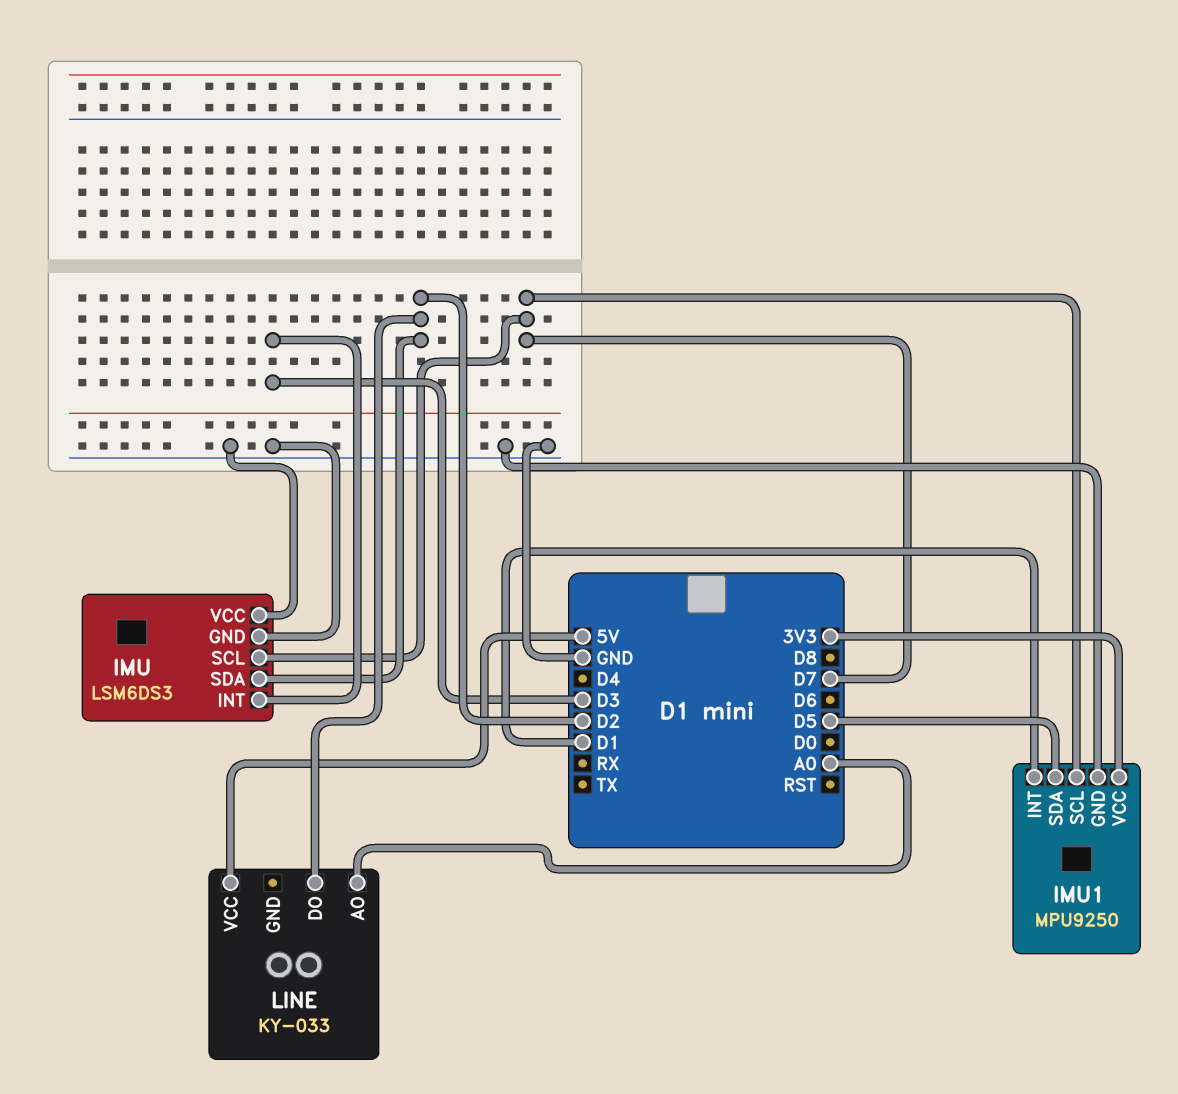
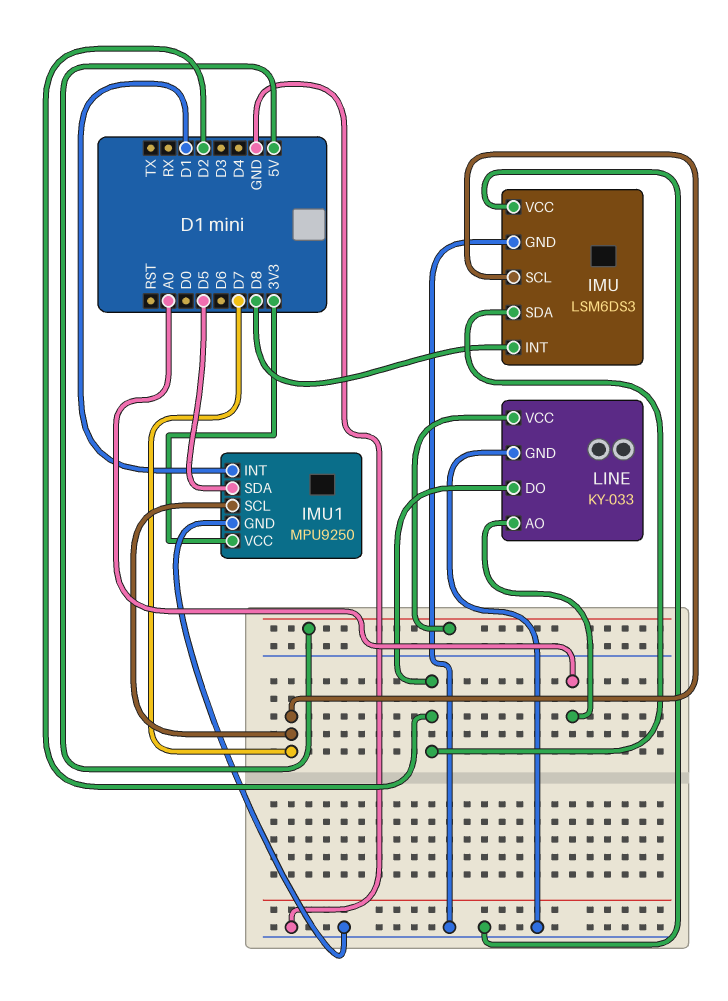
IMU pin INT: D3 -> D8
LINE pin GND: none -> GND

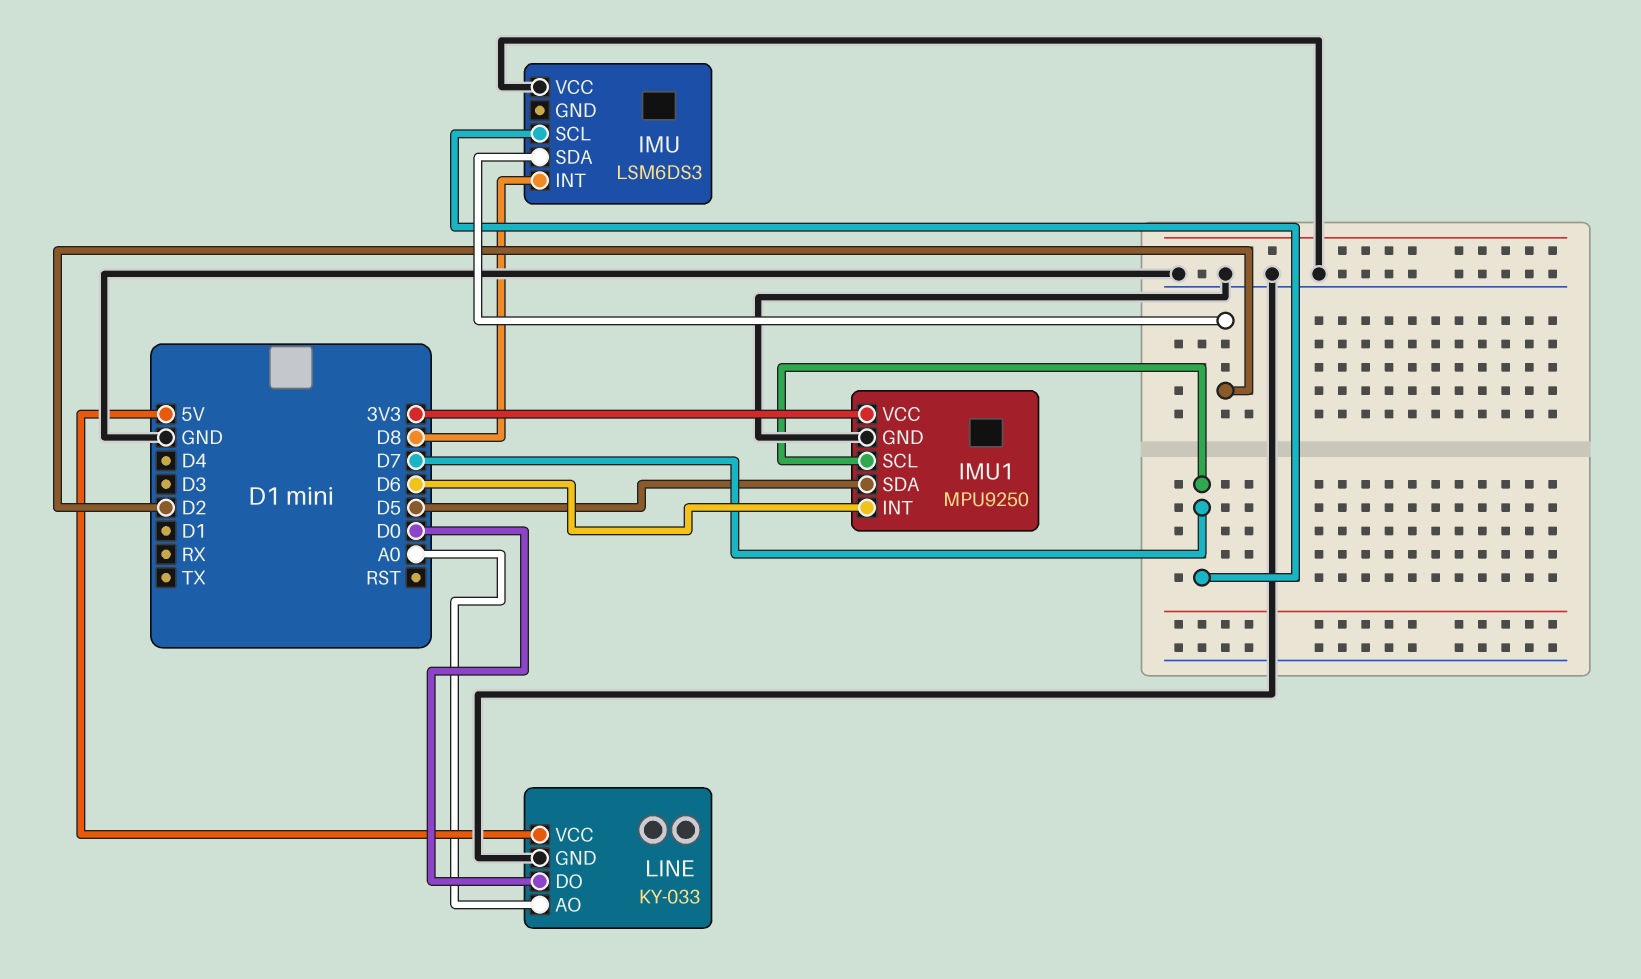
IMU pin GND: GND -> none
IMU1 pin INT: D1 -> D6
LINE pin DO: D2 -> D0

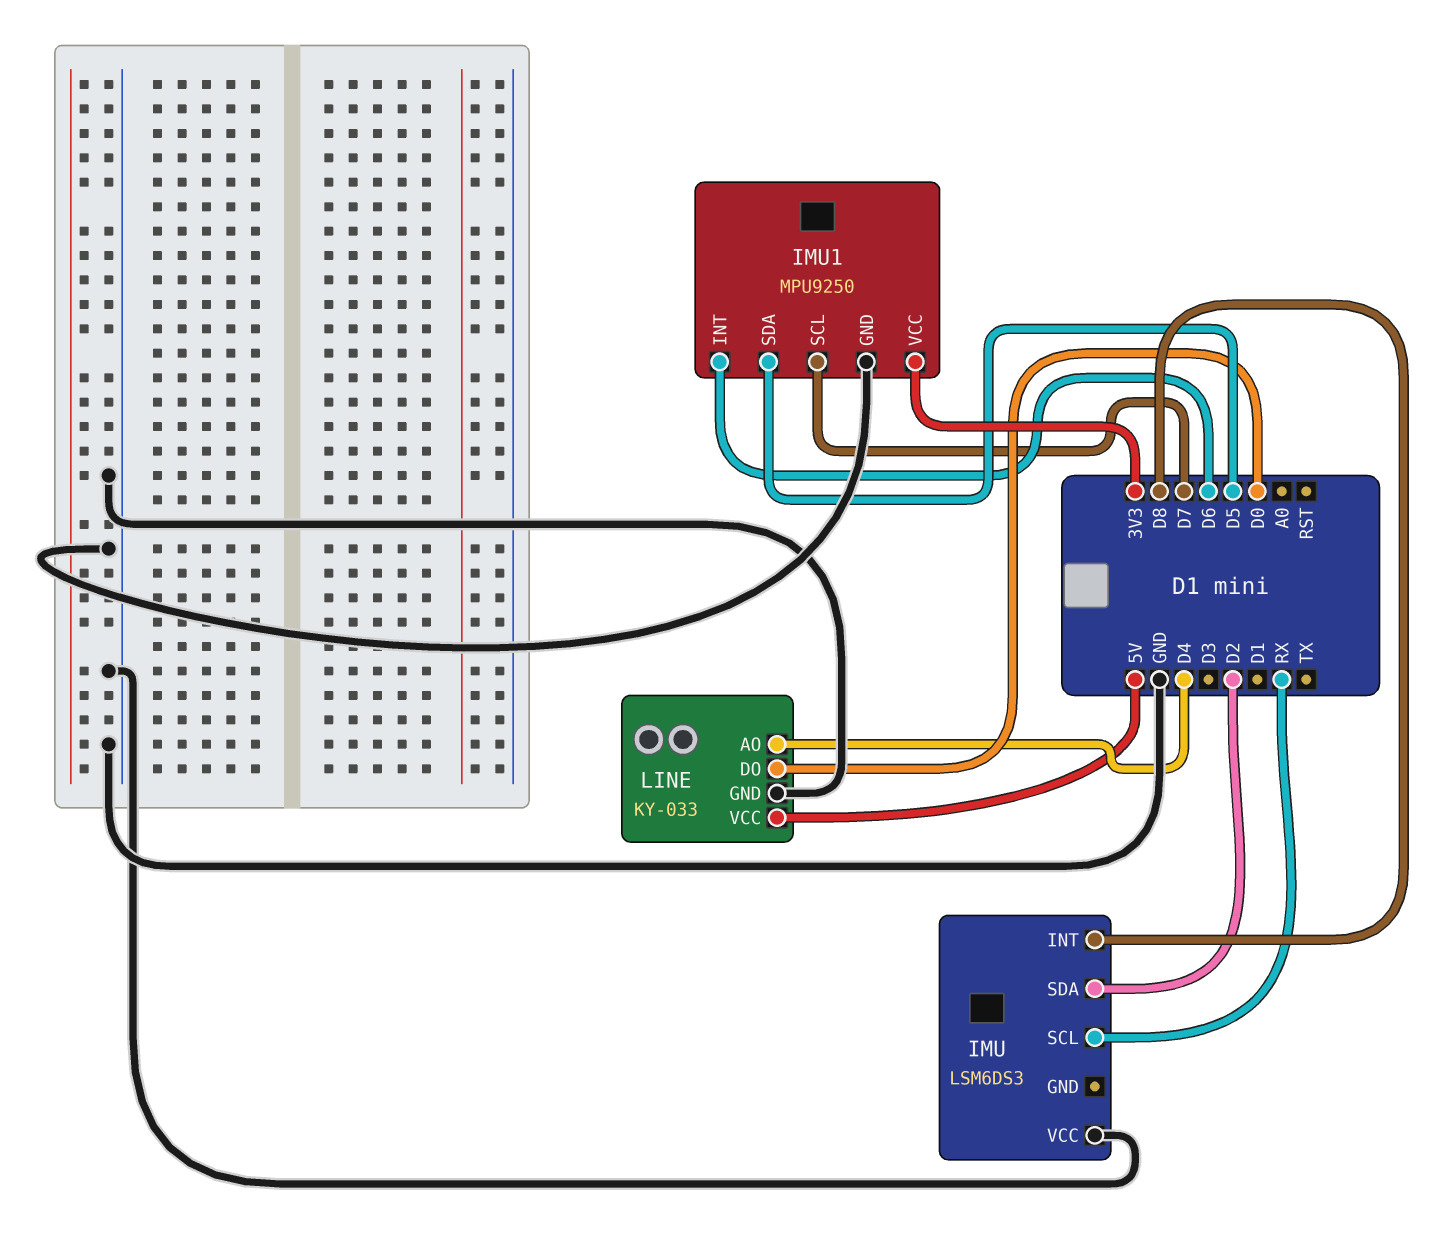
IMU pin SCL: D7 -> RX
LINE pin AO: A0 -> D4

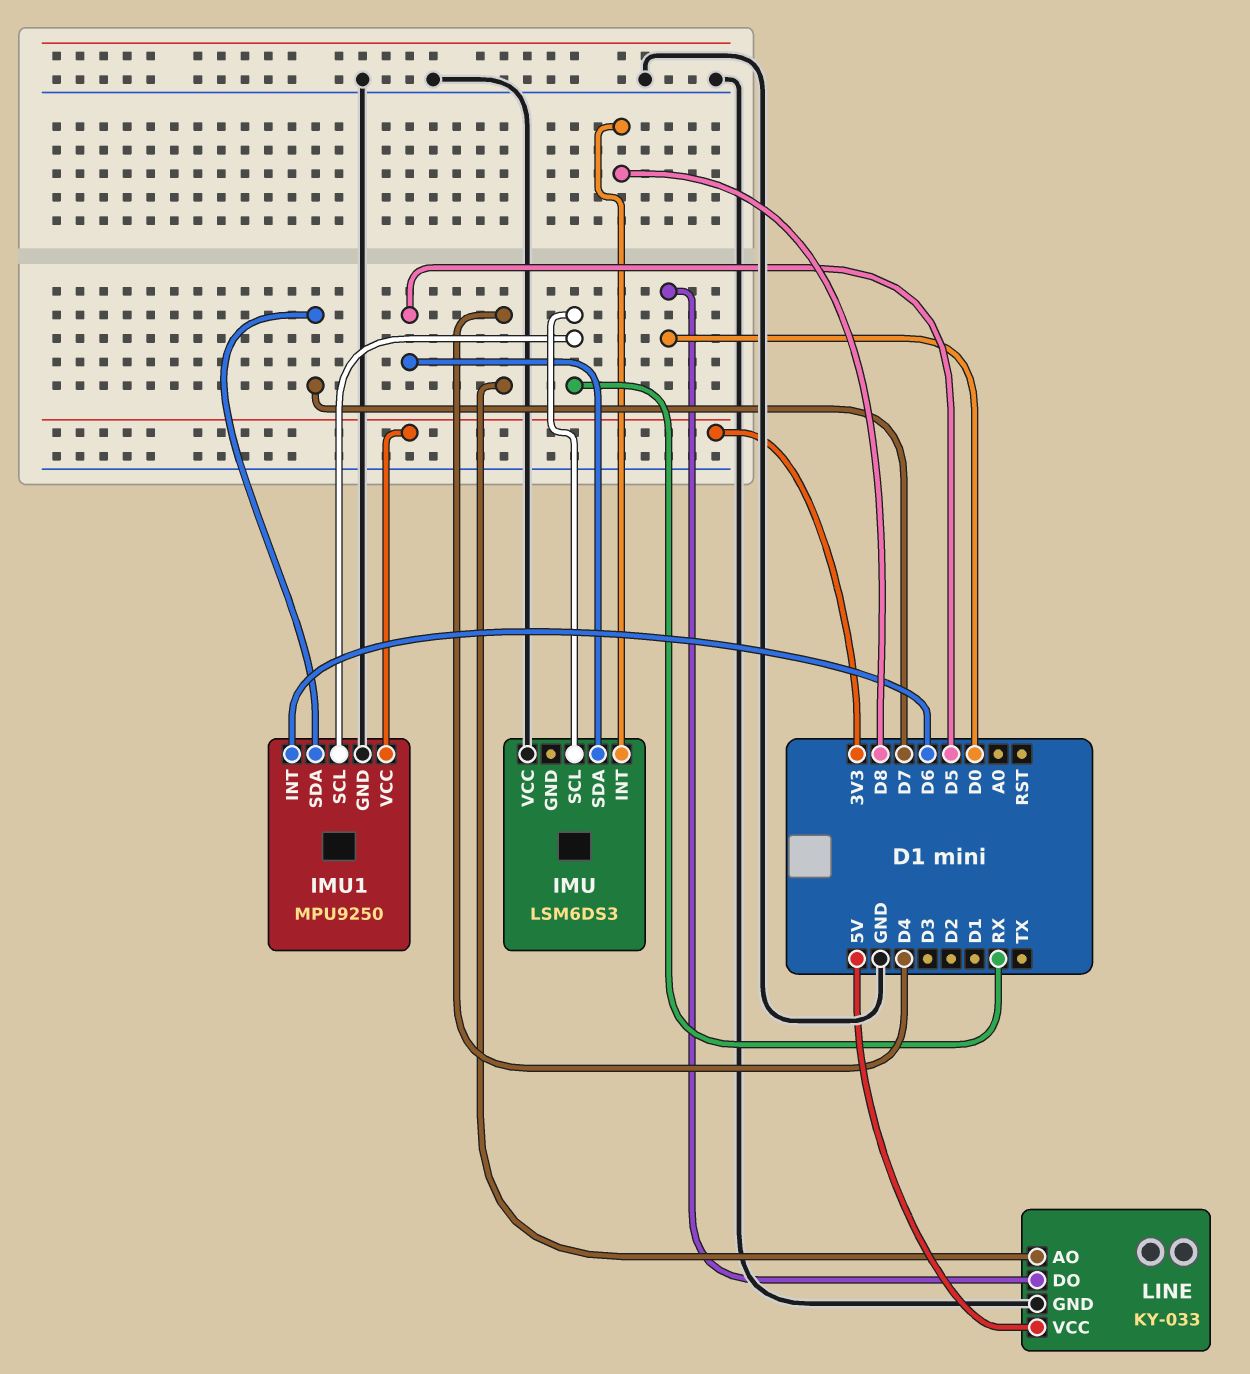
IMU pin SDA: D2 -> D5
IMU1 pin SCL: D7 -> RX
IMU1 pin SDA: D5 -> D7

